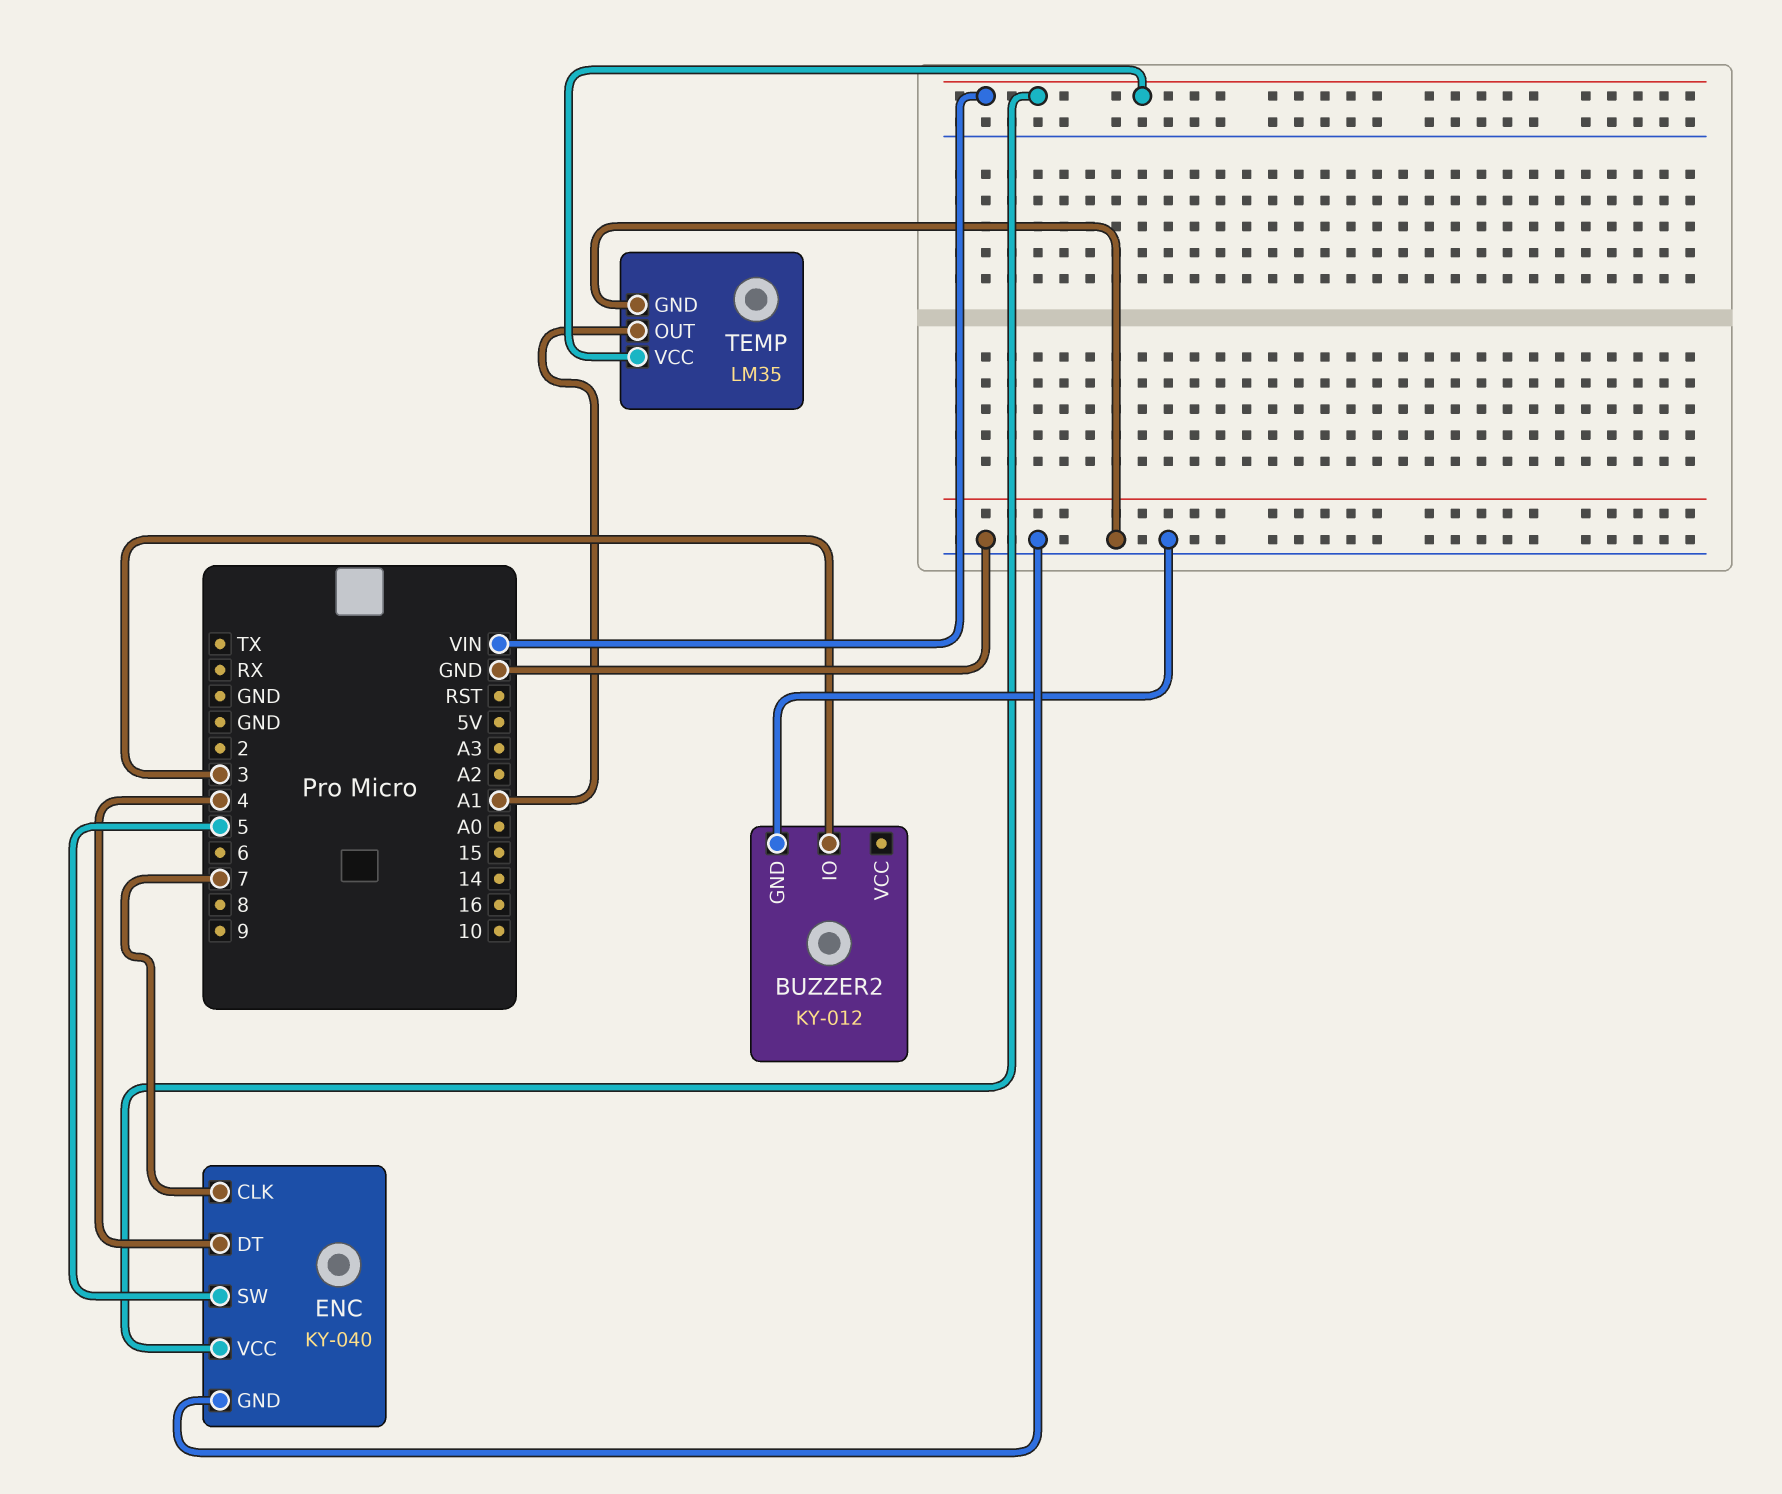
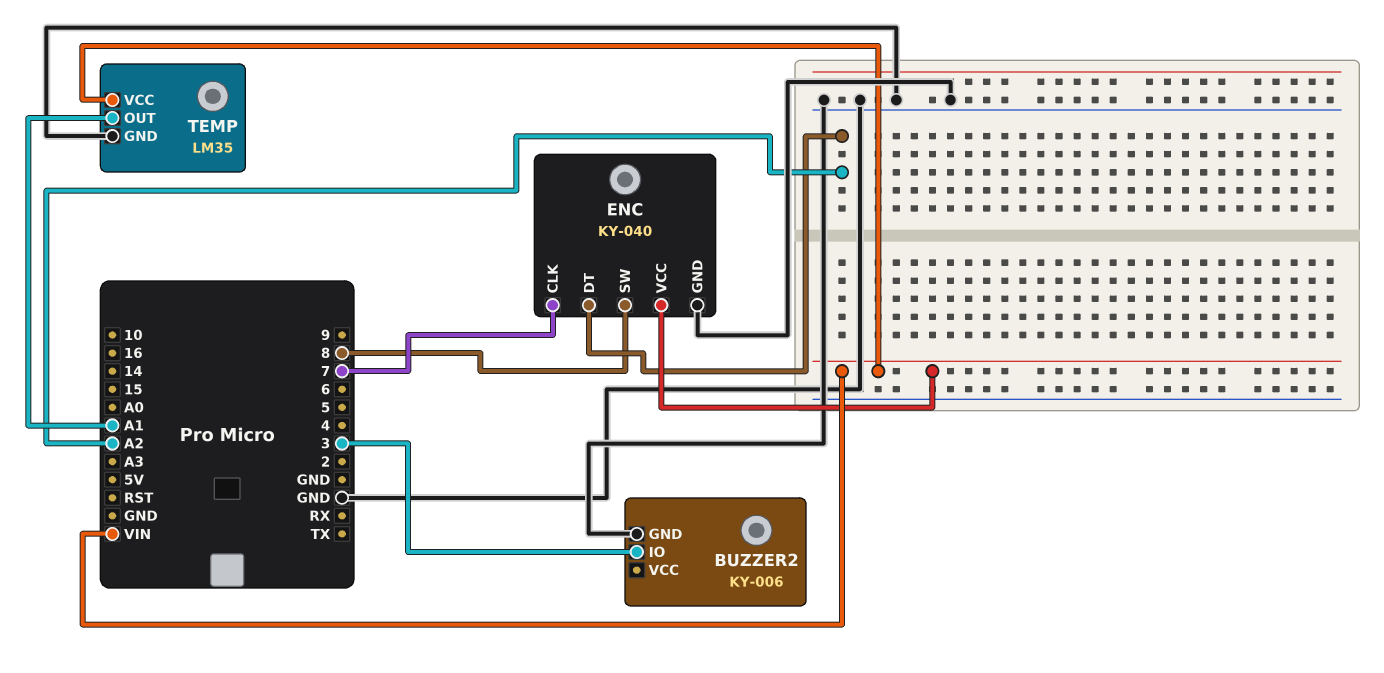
BUZZER2: KY-012 -> KY-006
ENC pin DT: 4 -> A2
ENC pin SW: 5 -> 8

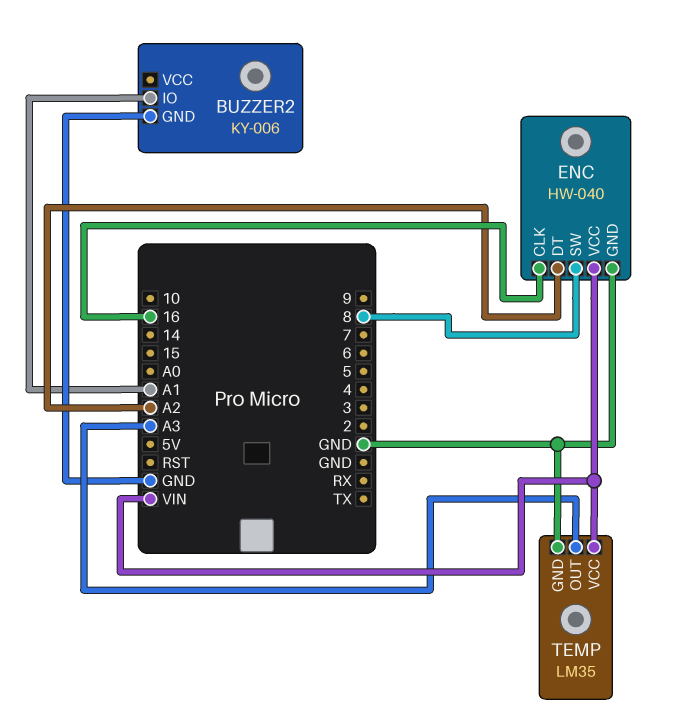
BUZZER2 pin IO: 3 -> A1
ENC: KY-040 -> HW-040
ENC pin CLK: 7 -> 16
TEMP pin OUT: A1 -> A3

